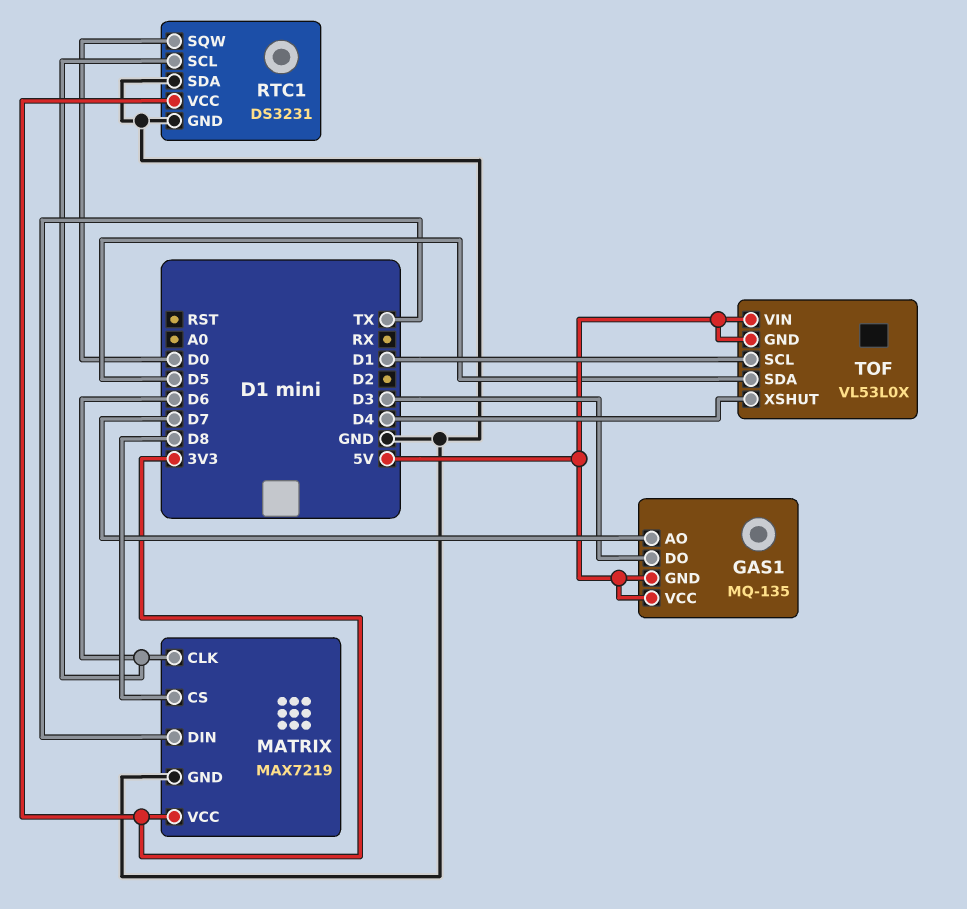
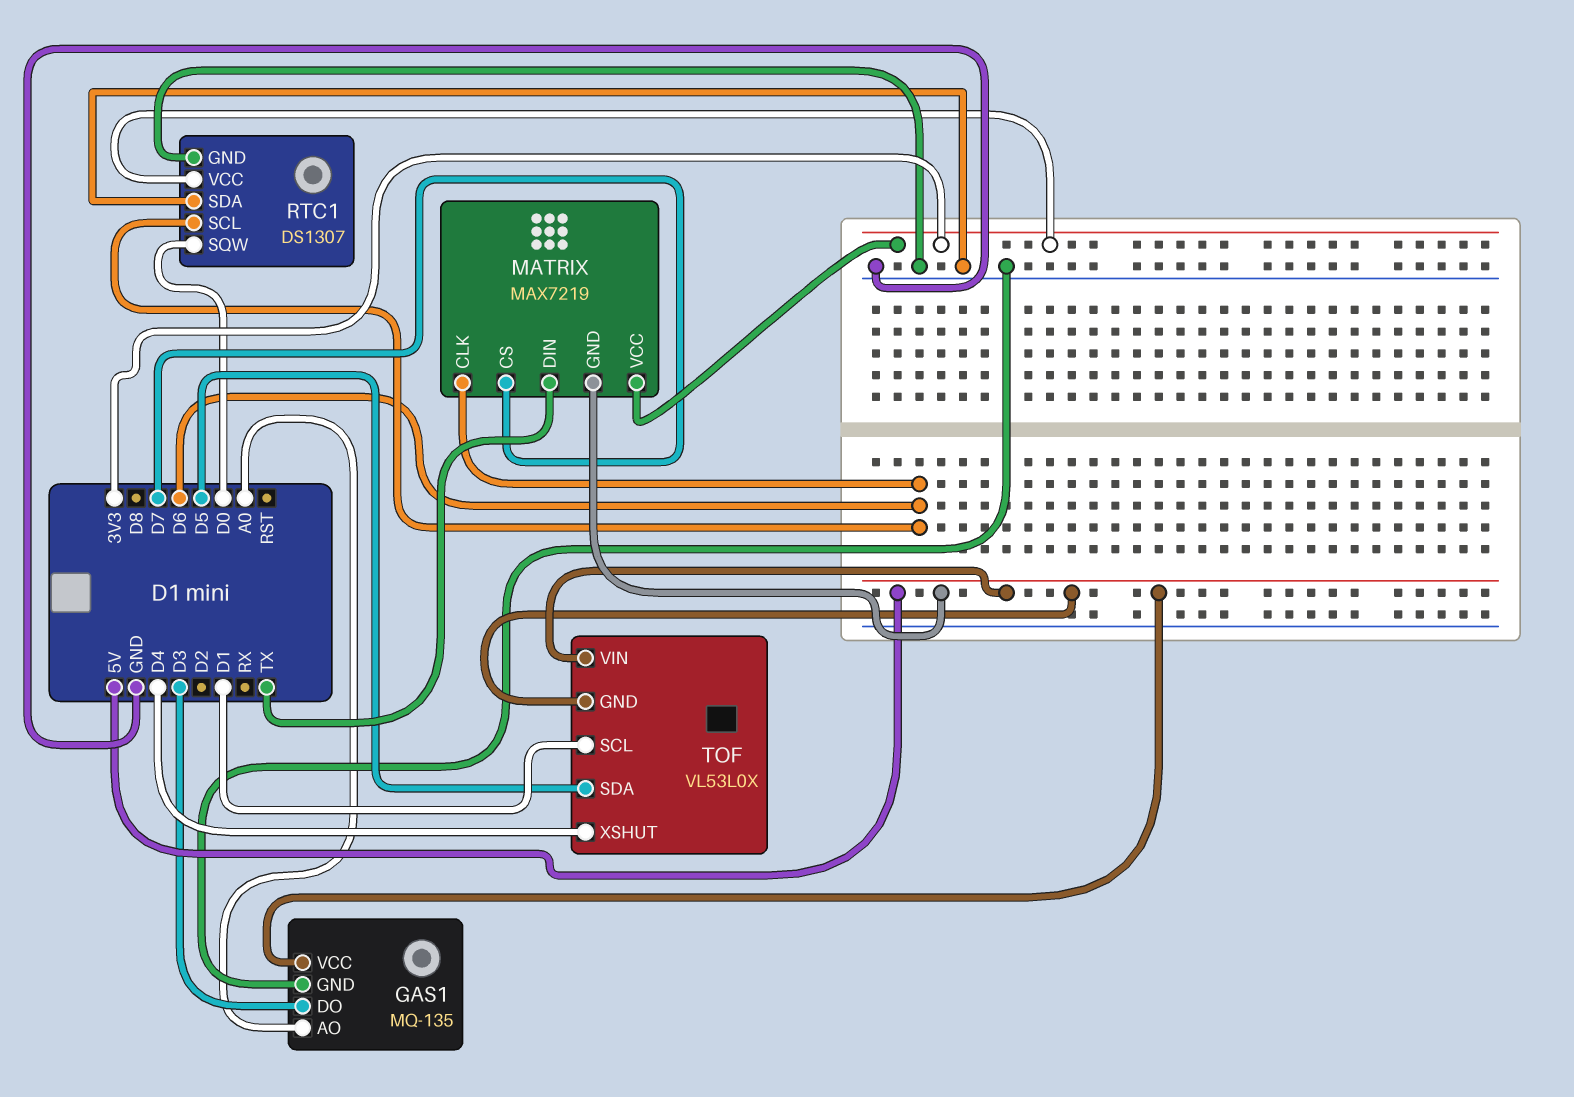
GAS1 pin AO: D7 -> A0
GAS1 pin GND: 5V -> GND
MATRIX pin CS: D8 -> D7
MATRIX pin GND: GND -> 5V
RTC1: DS3231 -> DS1307

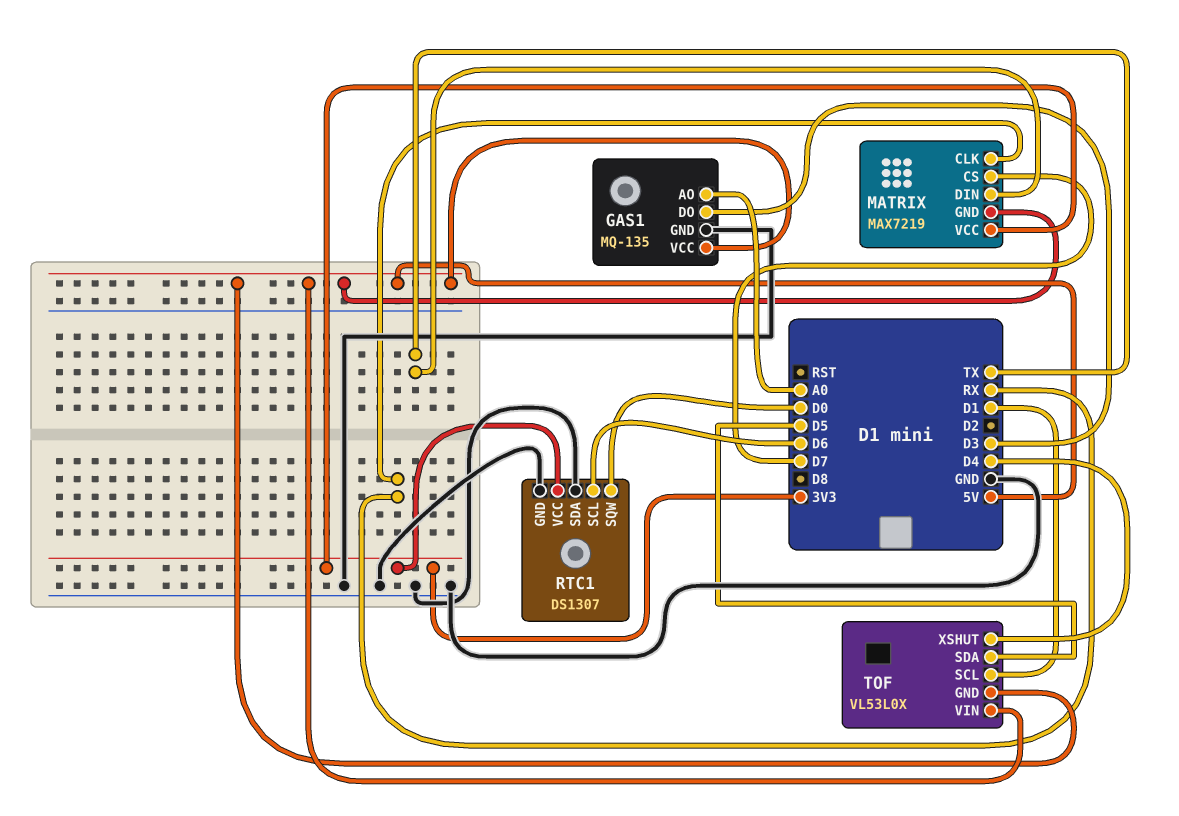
MATRIX pin CLK: D6 -> RX

